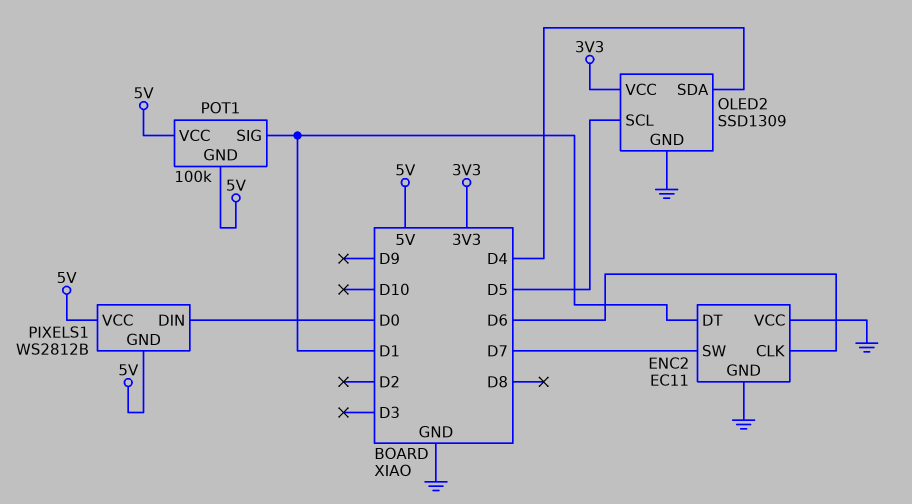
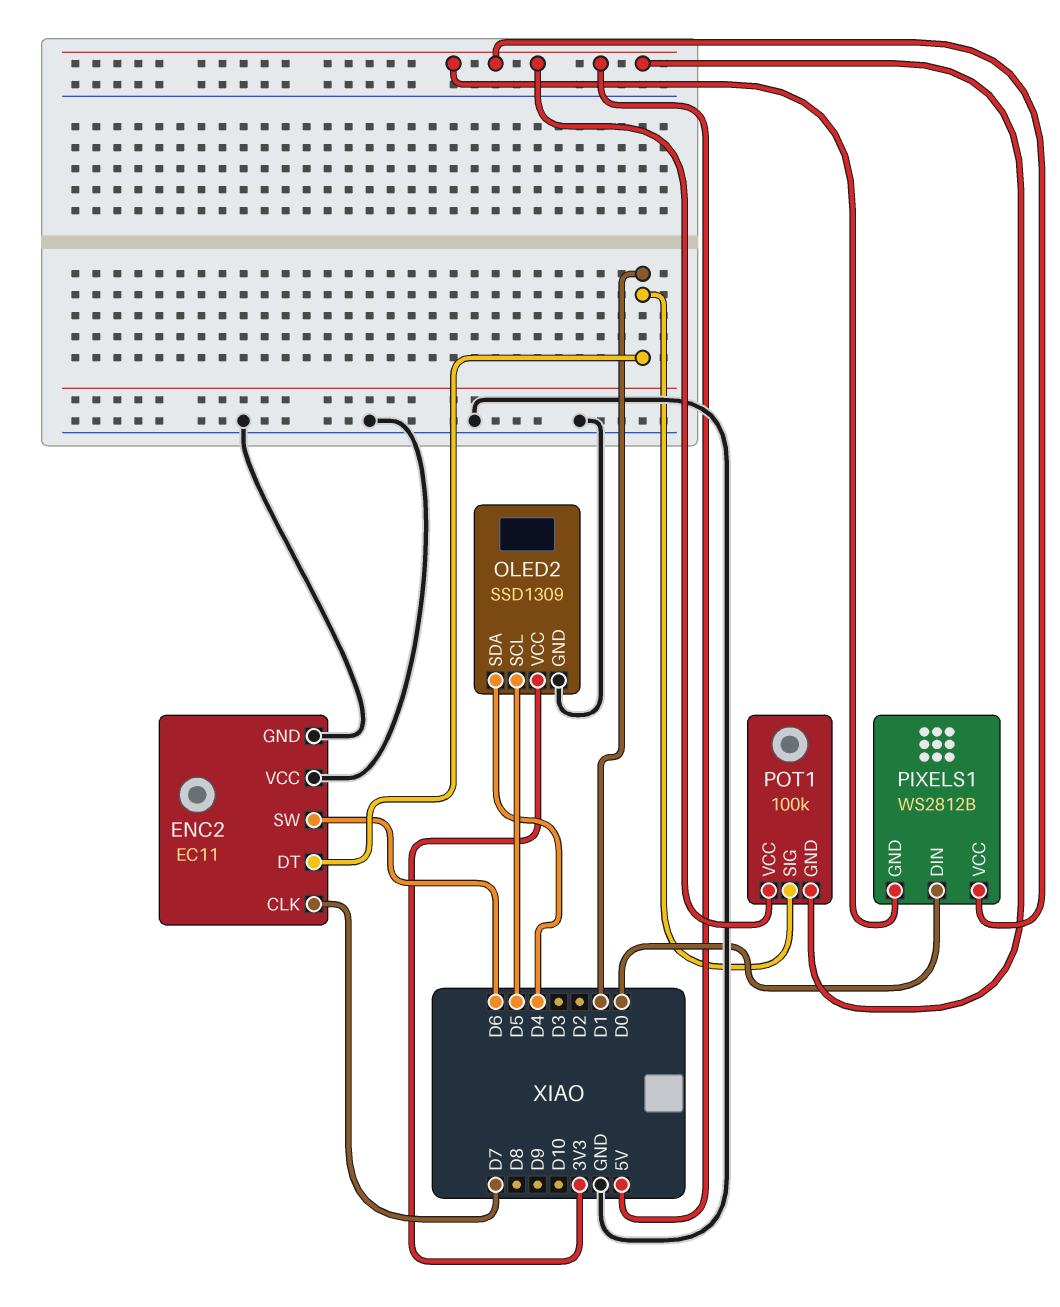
ENC2 pin CLK: D6 -> D7
ENC2 pin SW: D7 -> D6

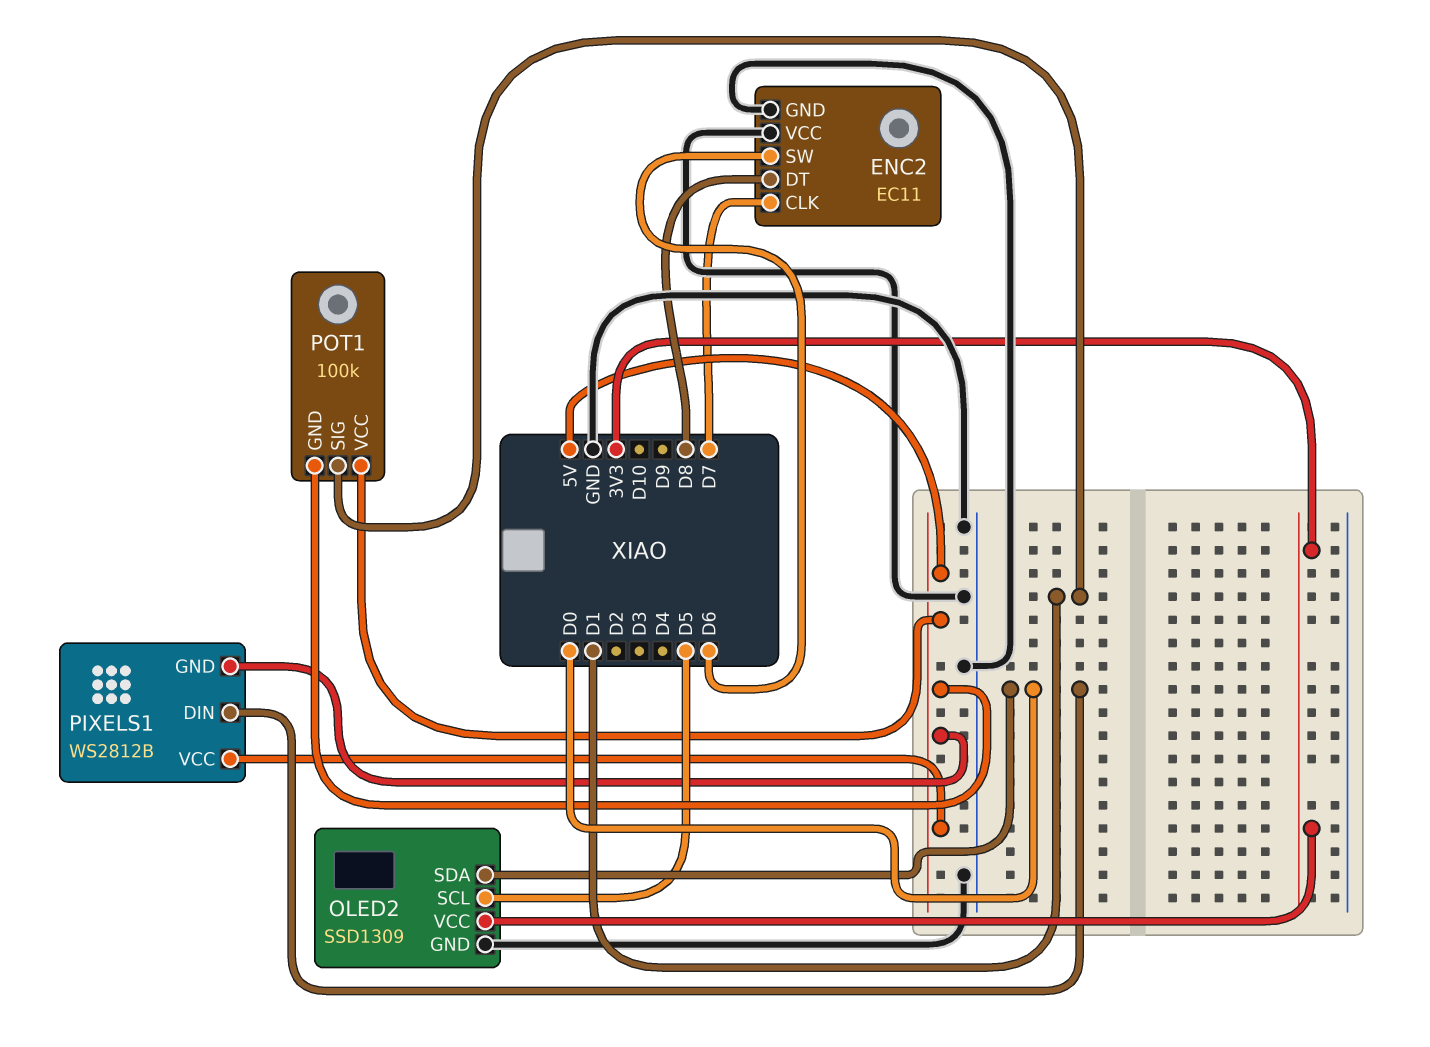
ENC2 pin DT: D1 -> D8
OLED2 pin SDA: D4 -> D0

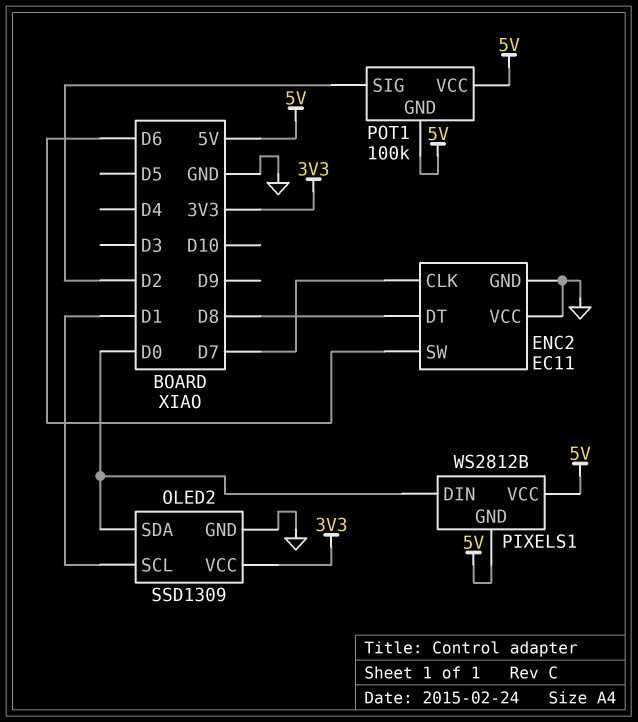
OLED2 pin SCL: D5 -> D1
POT1 pin SIG: D1 -> D2

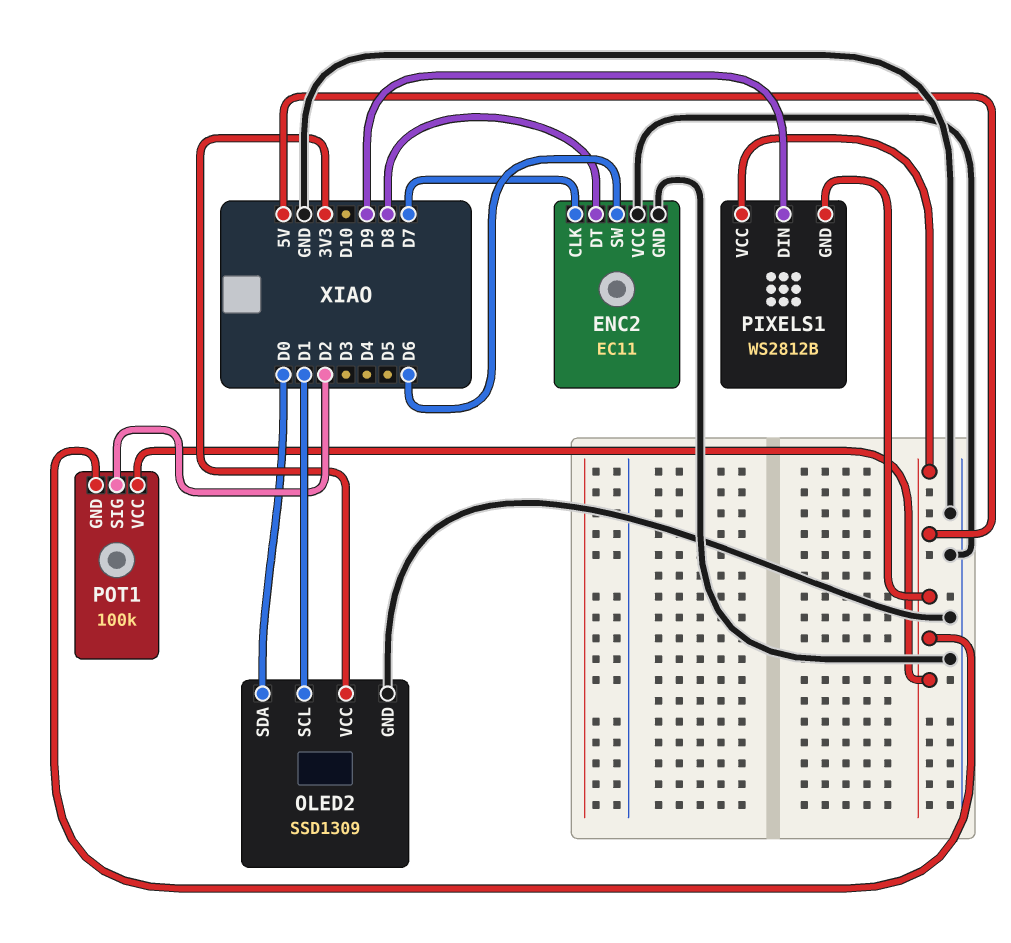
PIXELS1 pin DIN: D0 -> D9

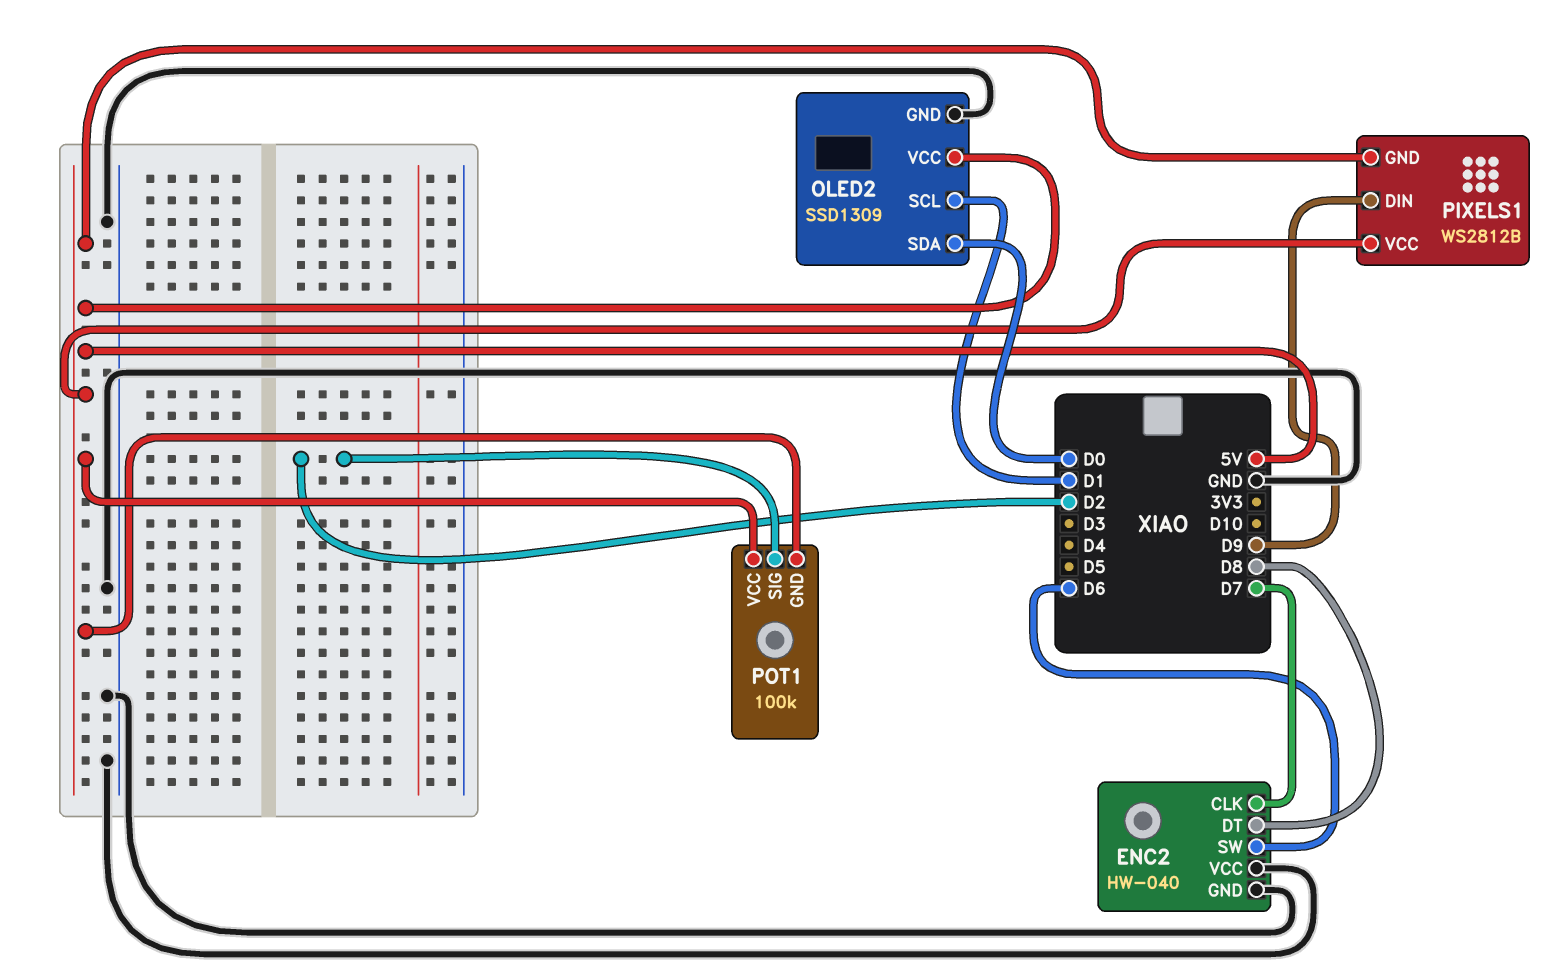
ENC2: EC11 -> HW-040
OLED2 pin VCC: 3V3 -> 5V

